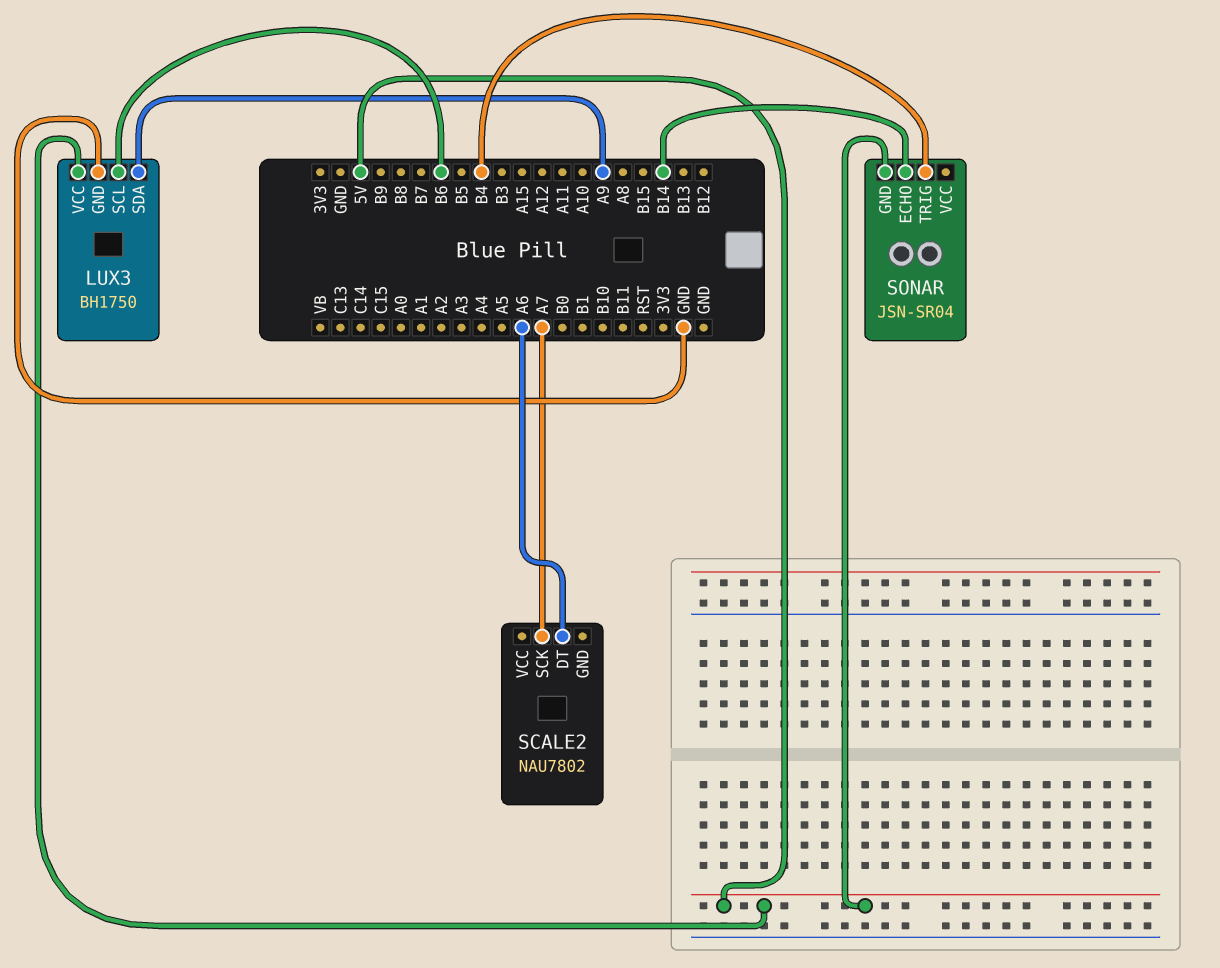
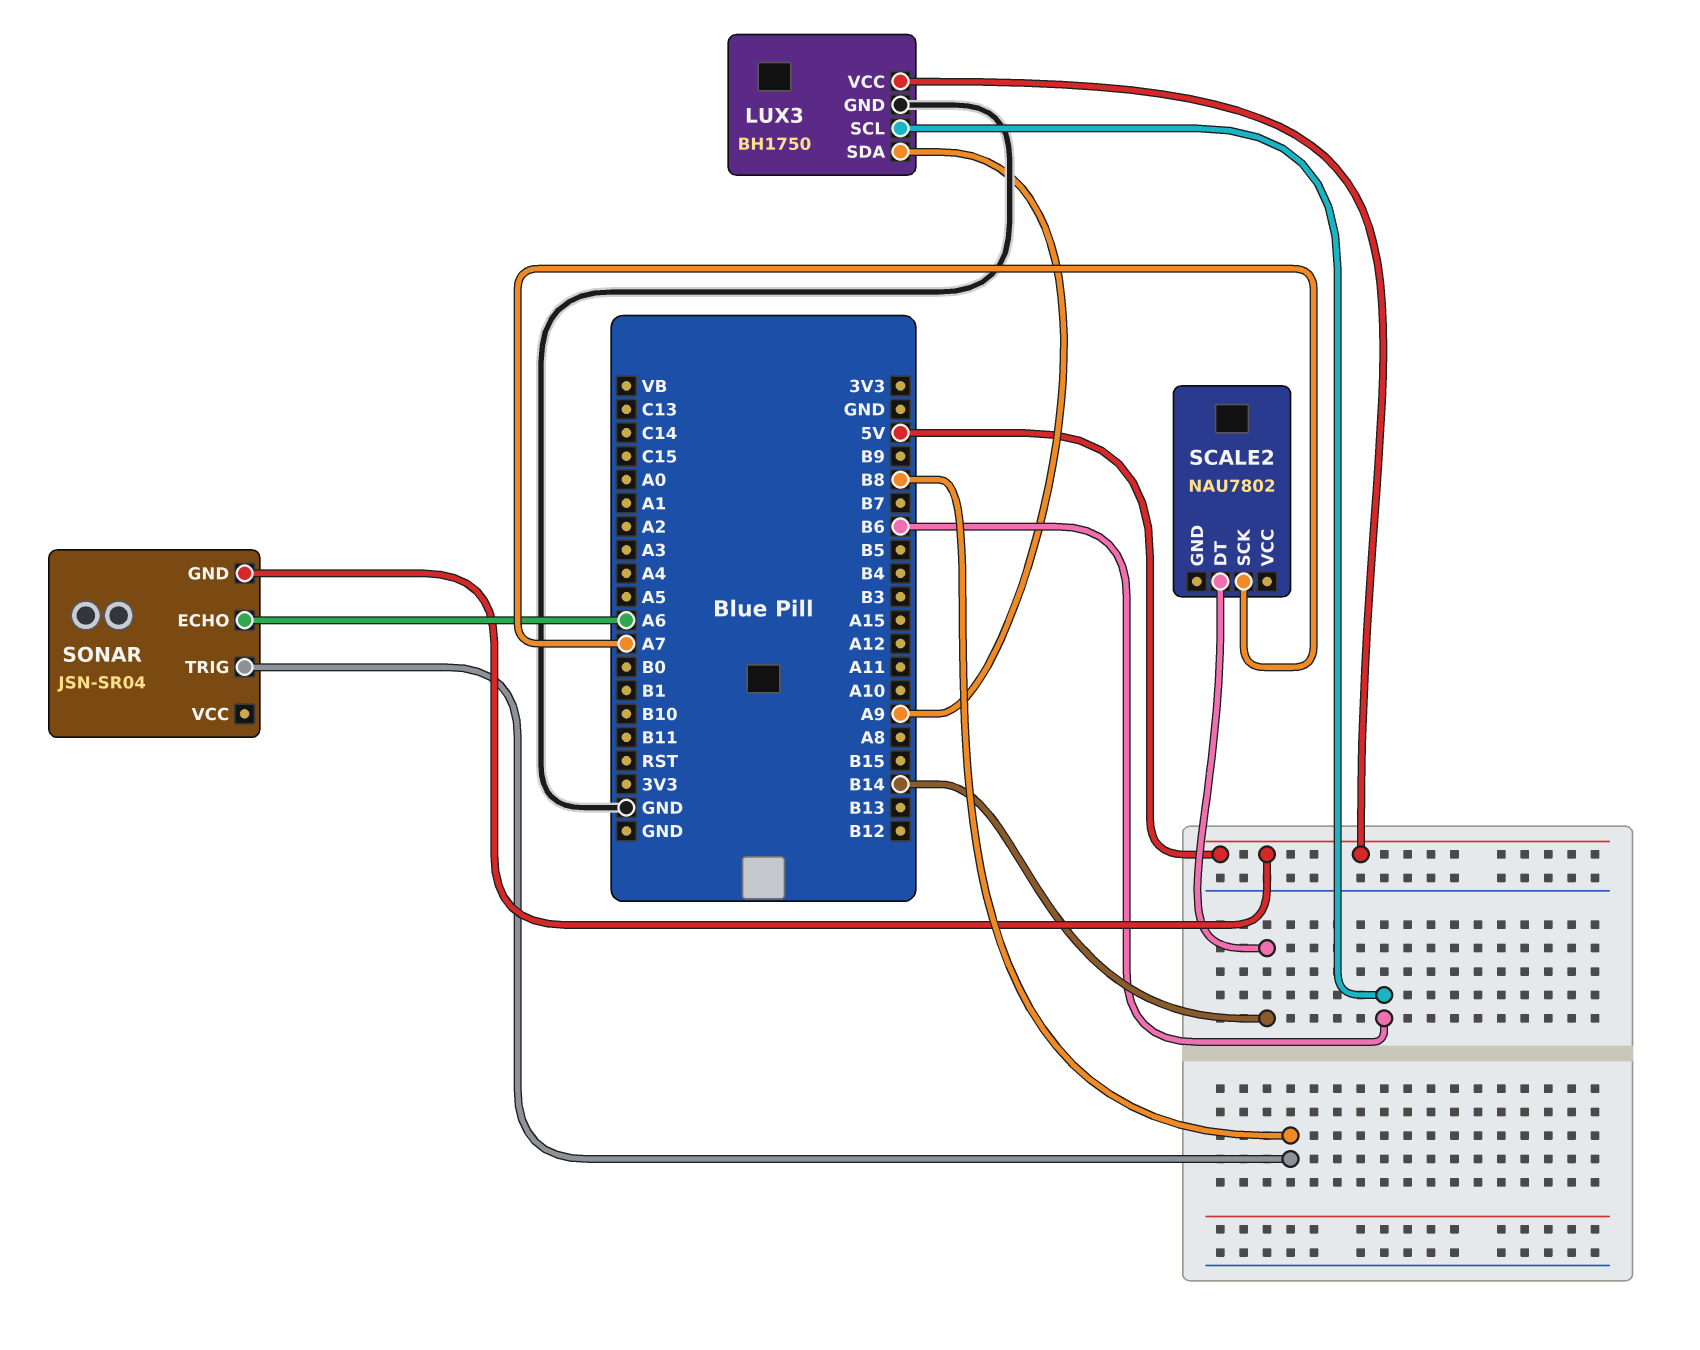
SCALE2 pin DT: A6 -> B14
SONAR pin ECHO: B14 -> A6
SONAR pin TRIG: B4 -> B8

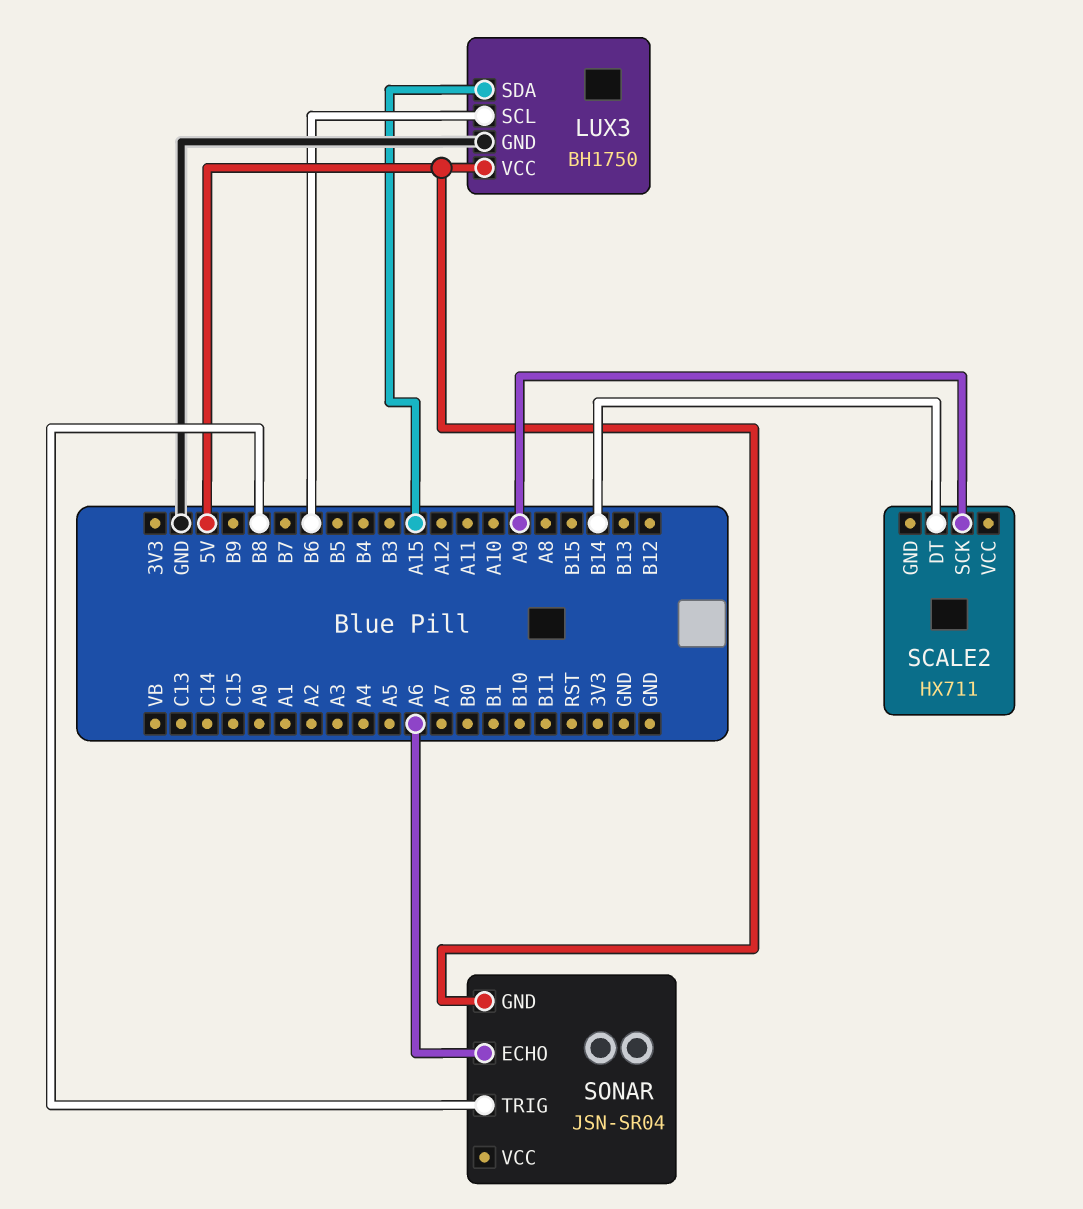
LUX3 pin SDA: A9 -> A15
SCALE2: NAU7802 -> HX711
SCALE2 pin SCK: A7 -> A9

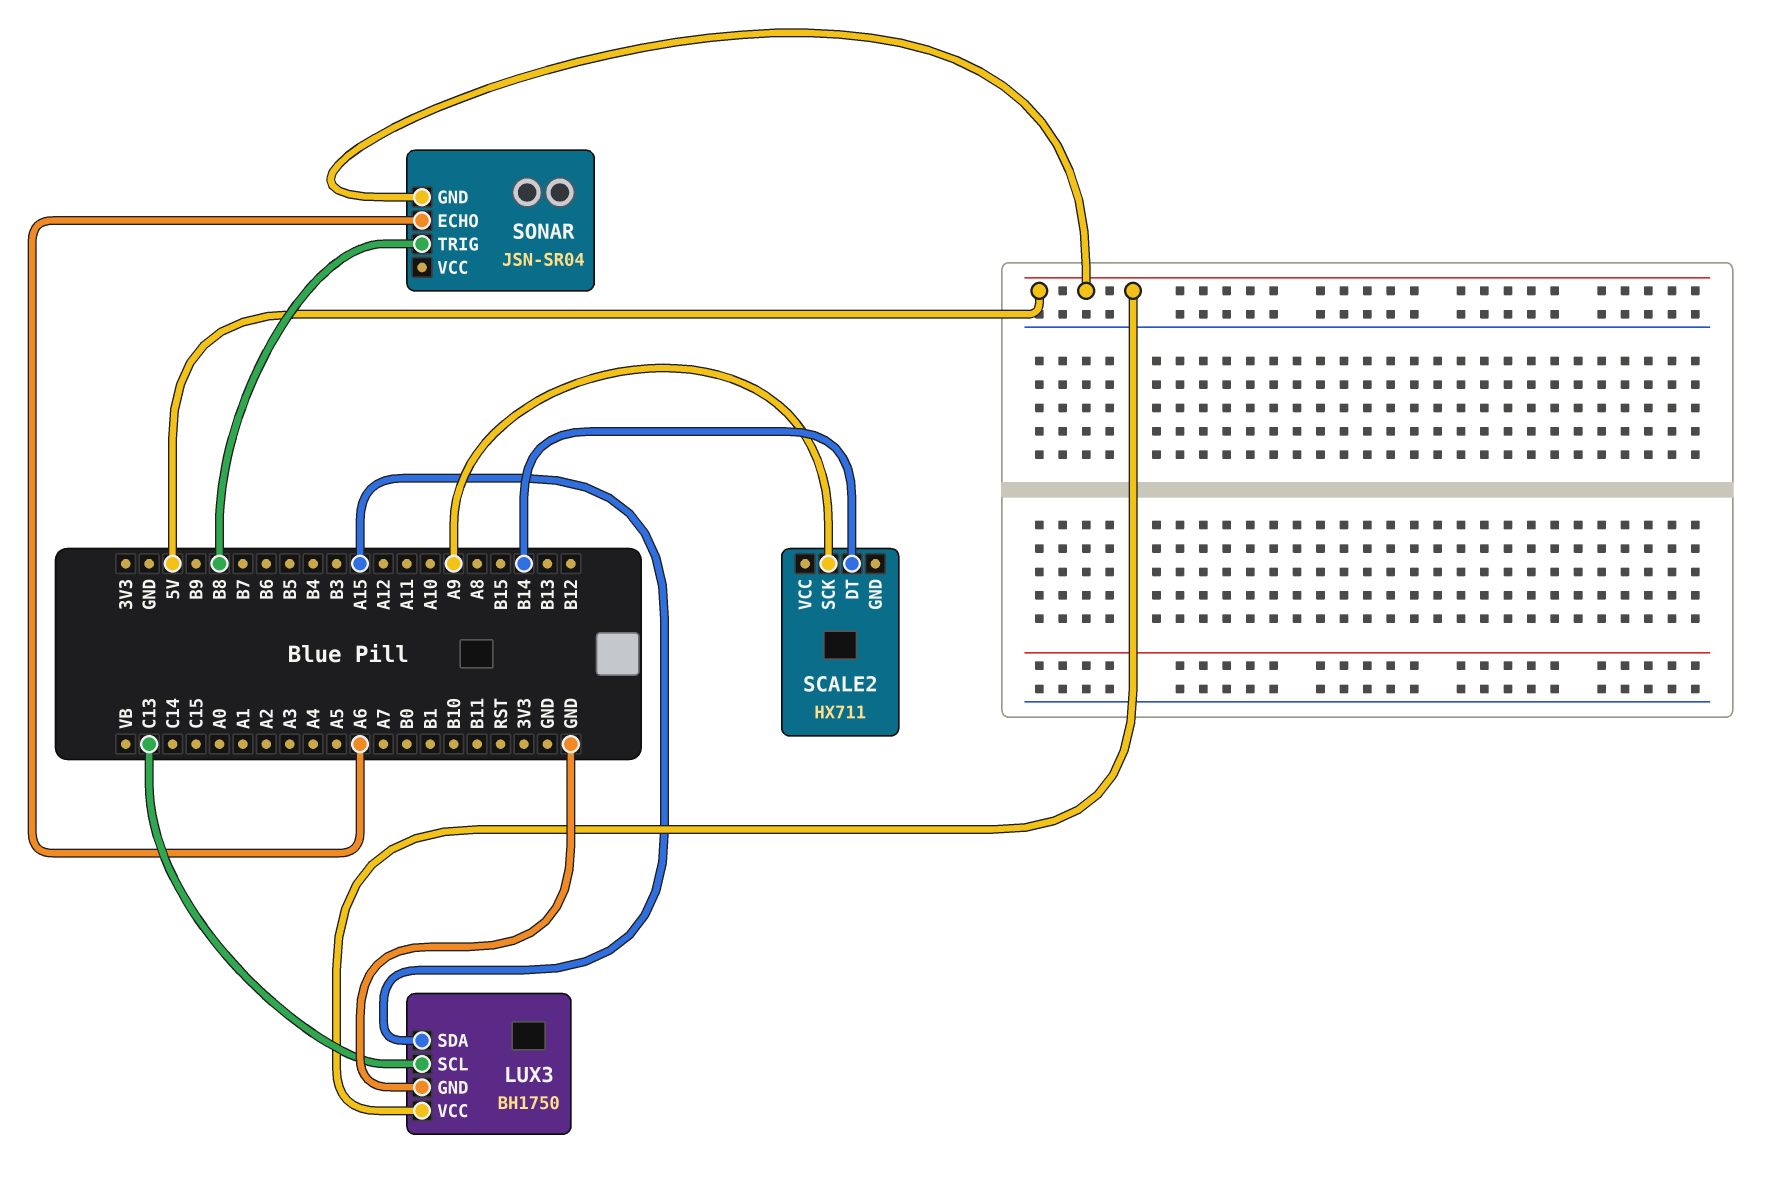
LUX3 pin SCL: B6 -> C13

